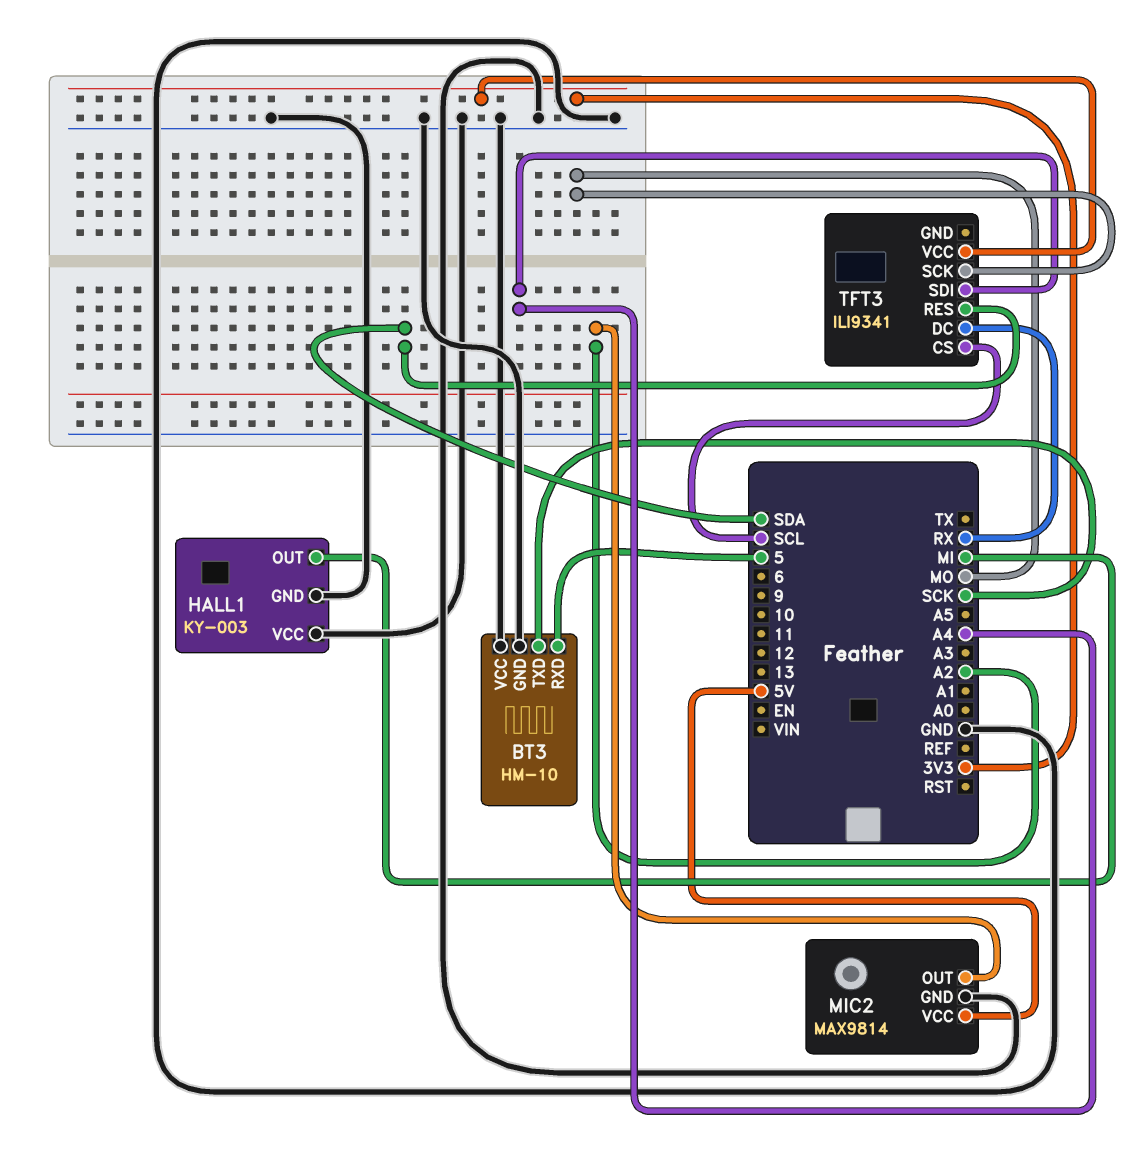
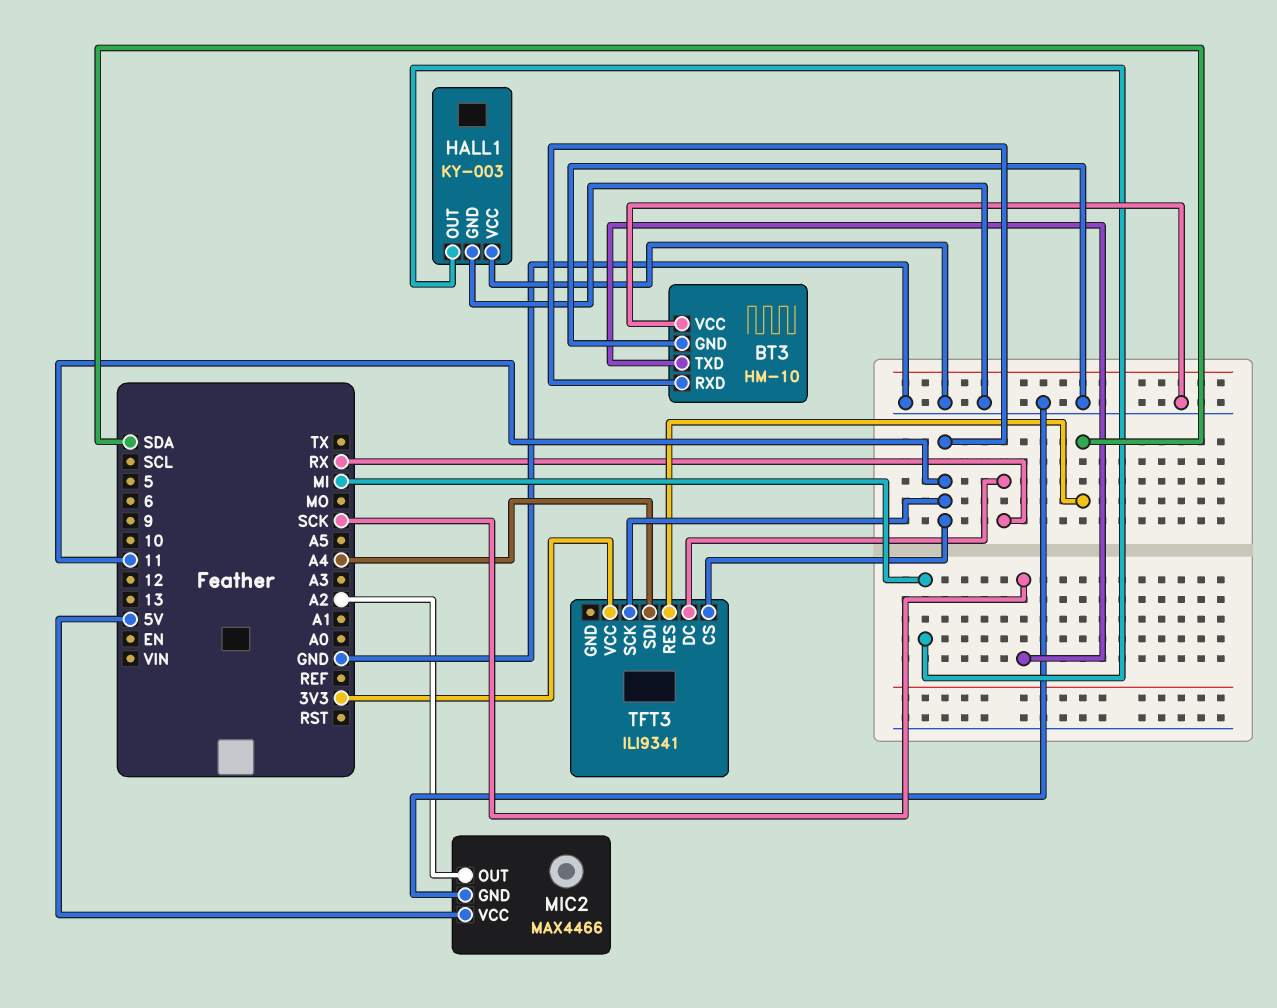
BT3 pin RXD: 5 -> 11
MIC2: MAX9814 -> MAX4466
TFT3 pin CS: SCL -> 11
TFT3 pin SCK: MO -> 11

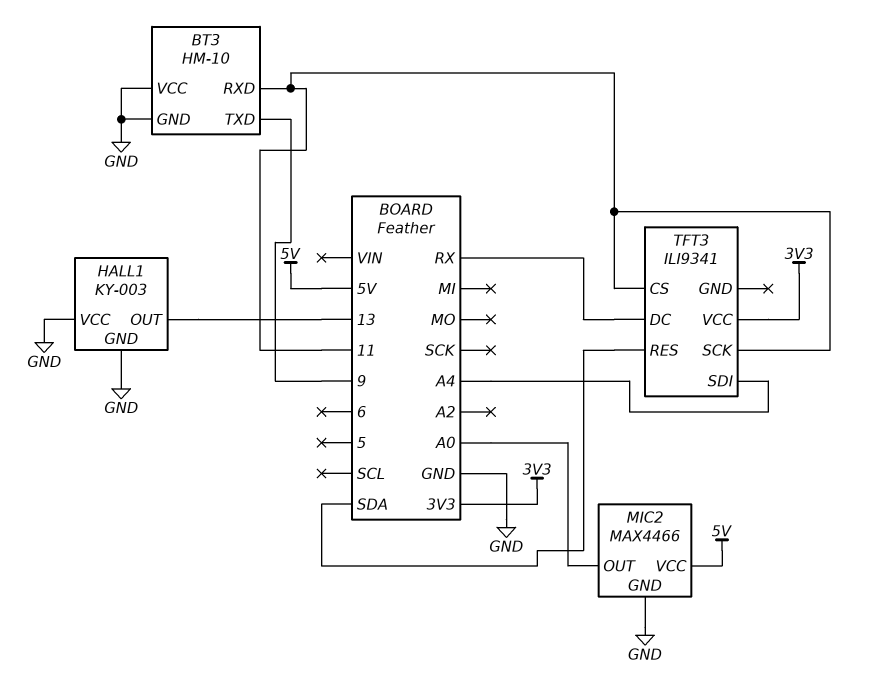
BT3 pin TXD: SCK -> 9
HALL1 pin OUT: MI -> 13
MIC2 pin OUT: A2 -> A0

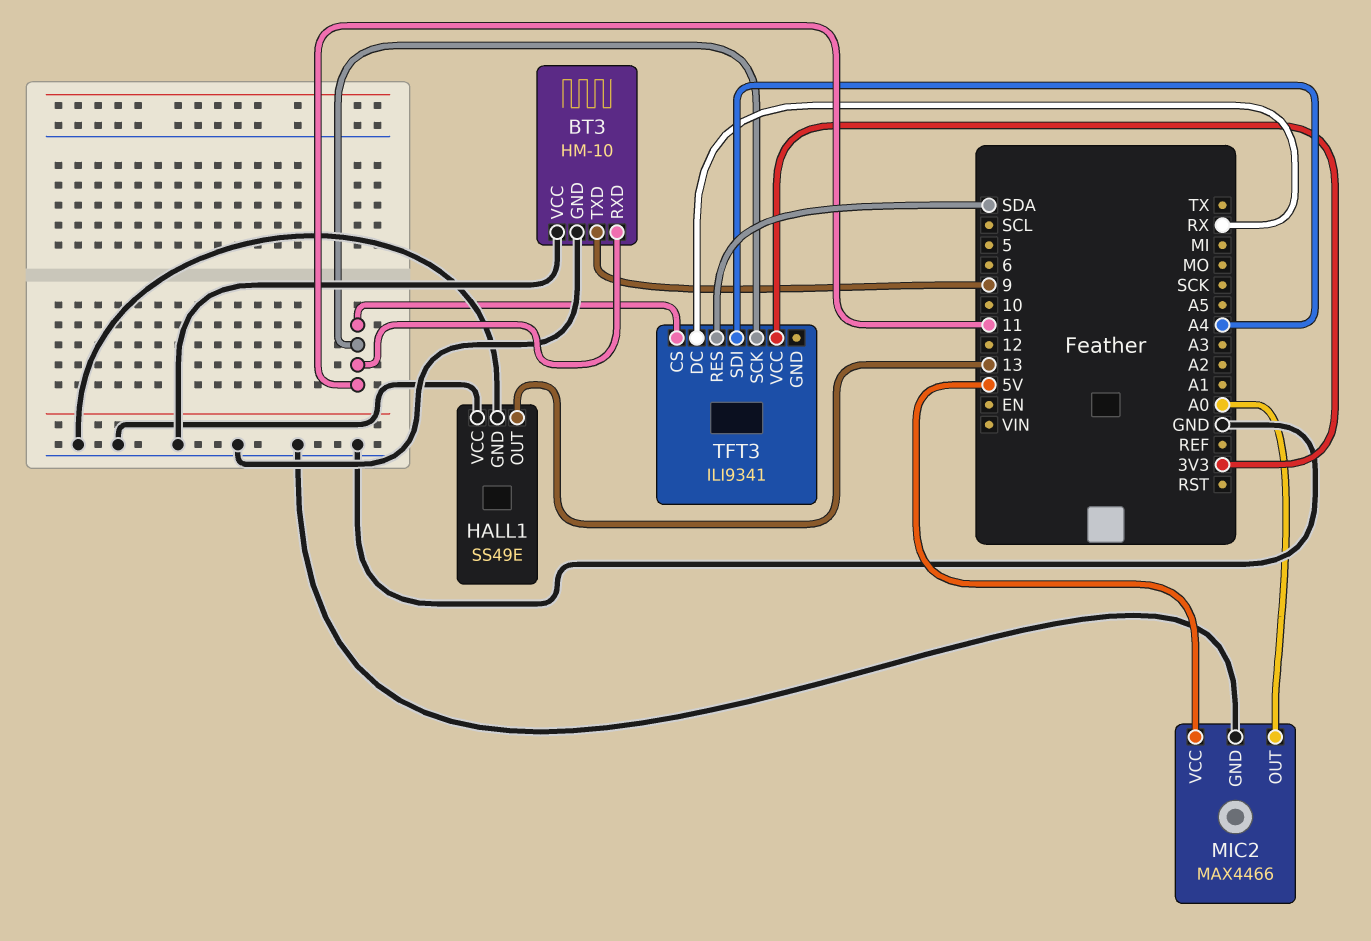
HALL1: KY-003 -> SS49E

